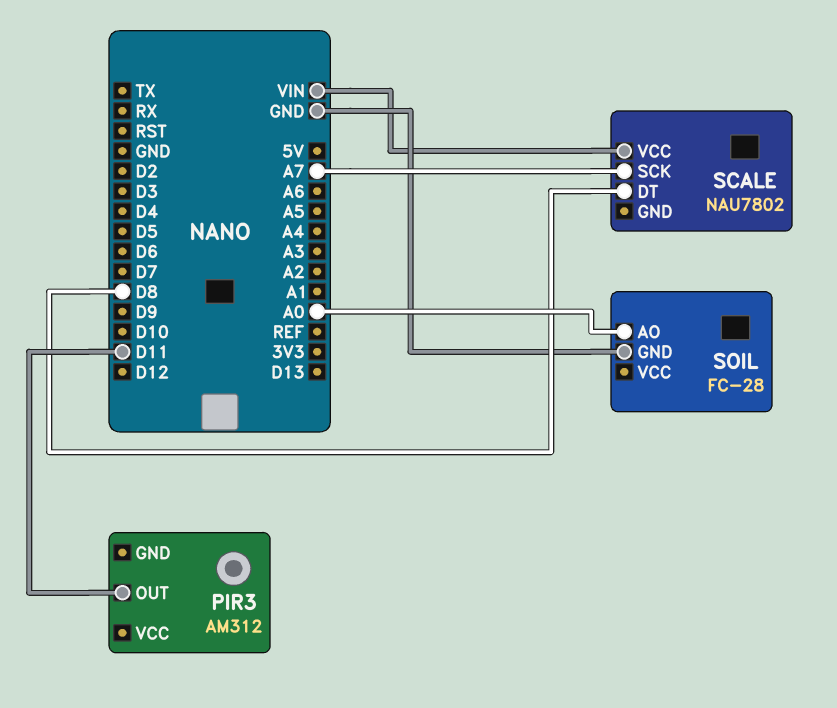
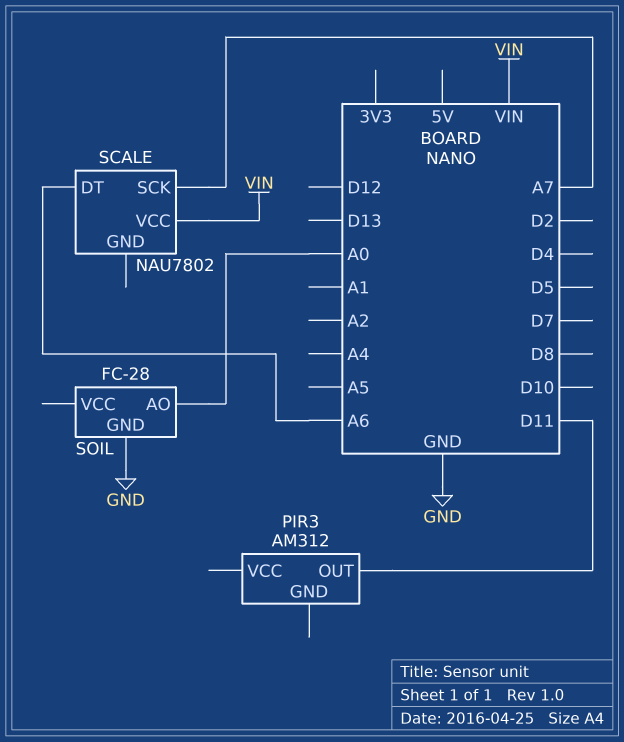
SCALE pin DT: D8 -> A6

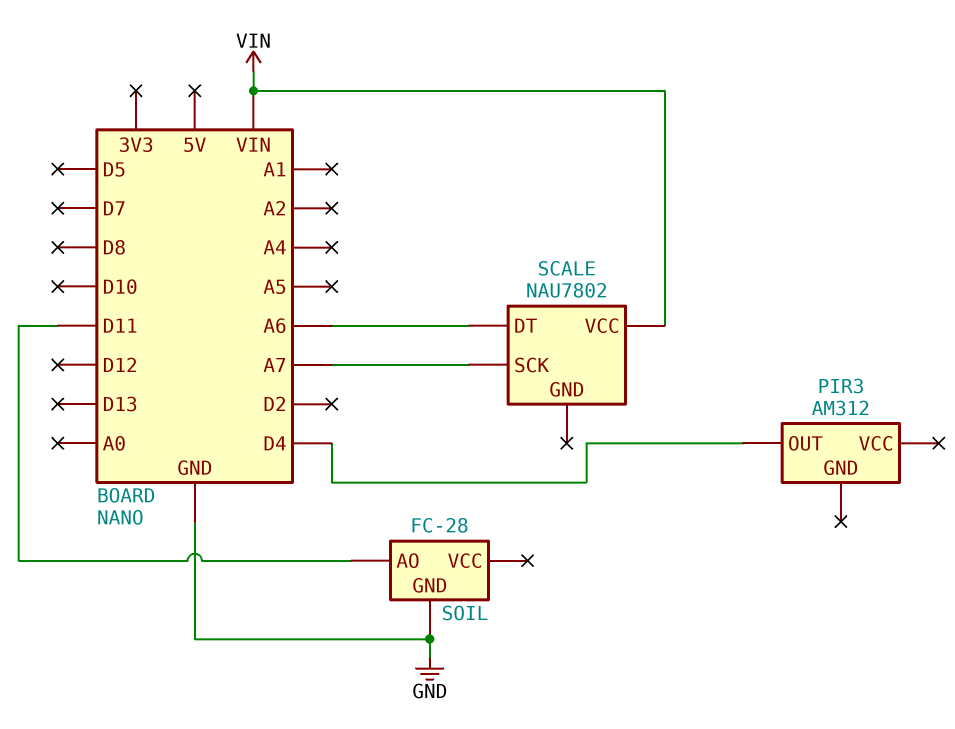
PIR3 pin OUT: D11 -> D4
SOIL pin AO: A0 -> D11

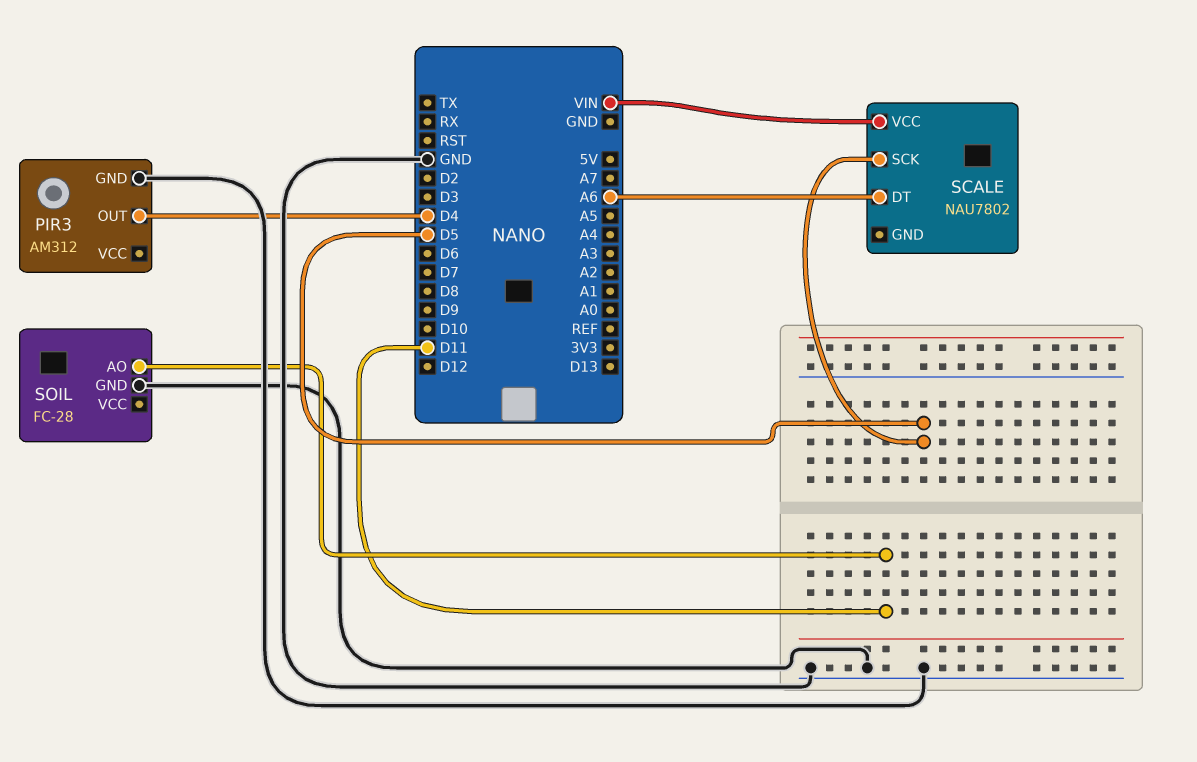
PIR3 pin GND: none -> GND
SCALE pin SCK: A7 -> D5

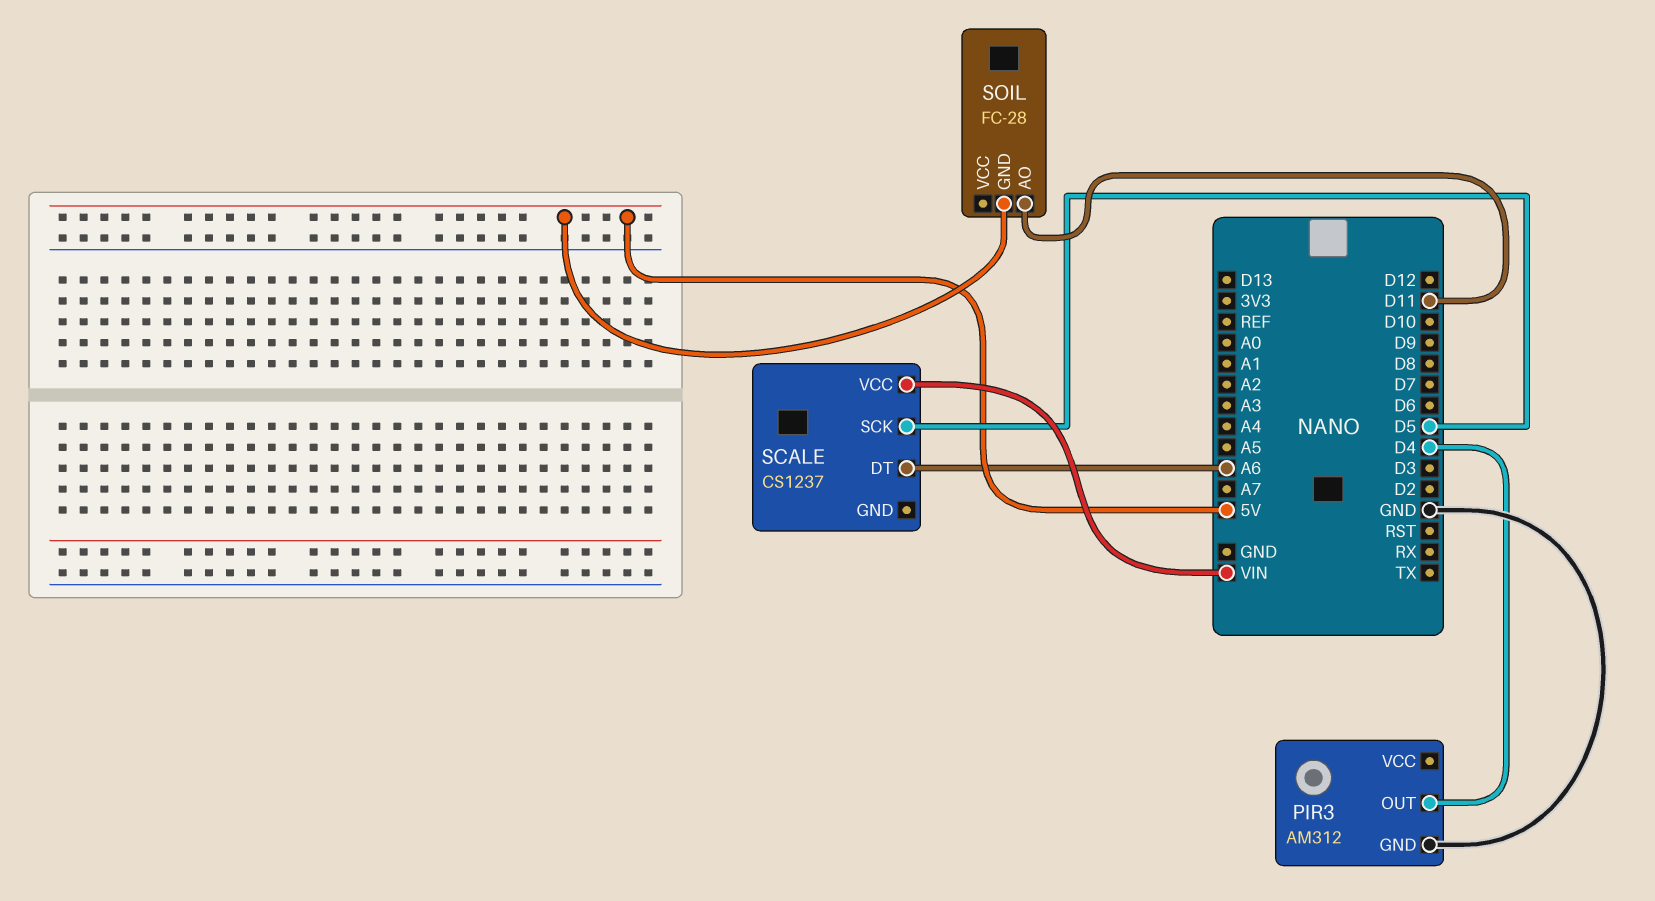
SCALE: NAU7802 -> CS1237
SOIL pin GND: GND -> 5V

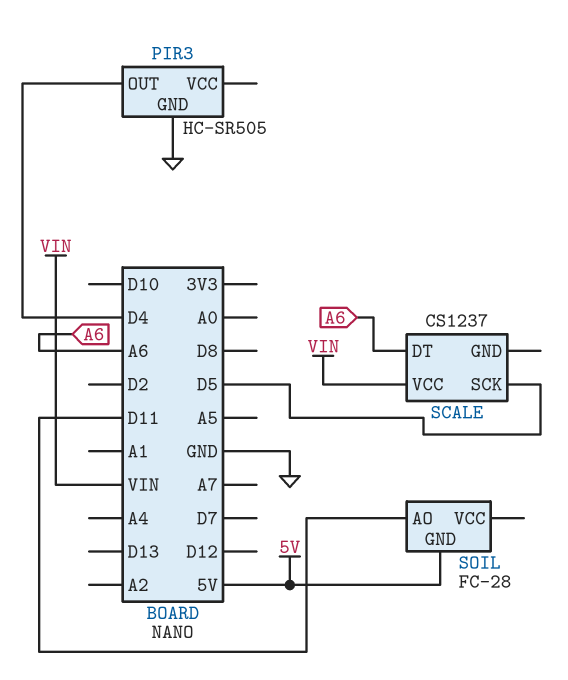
PIR3: AM312 -> HC-SR505

